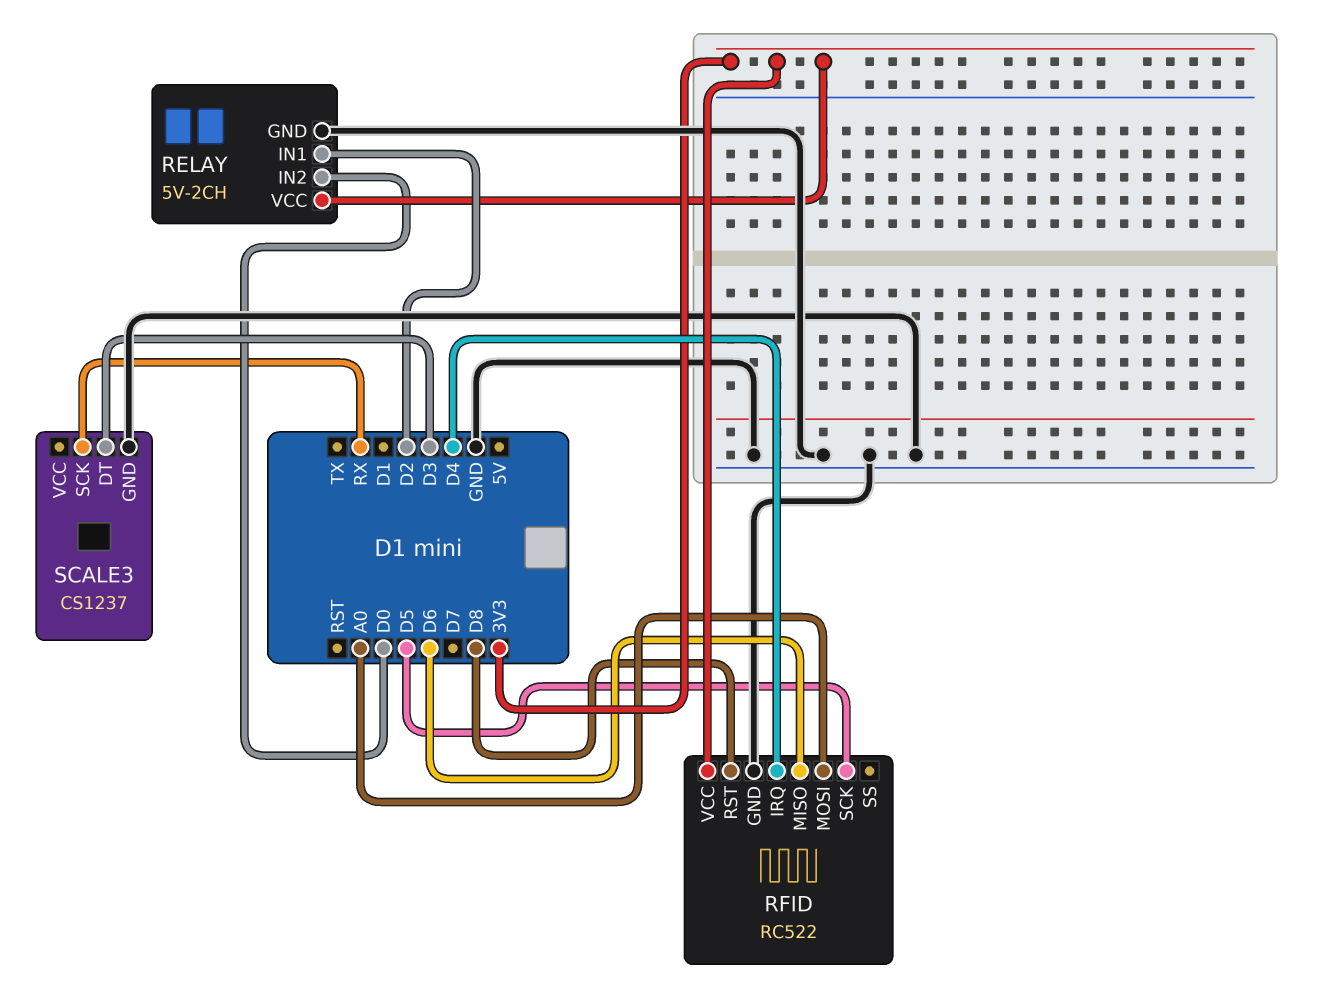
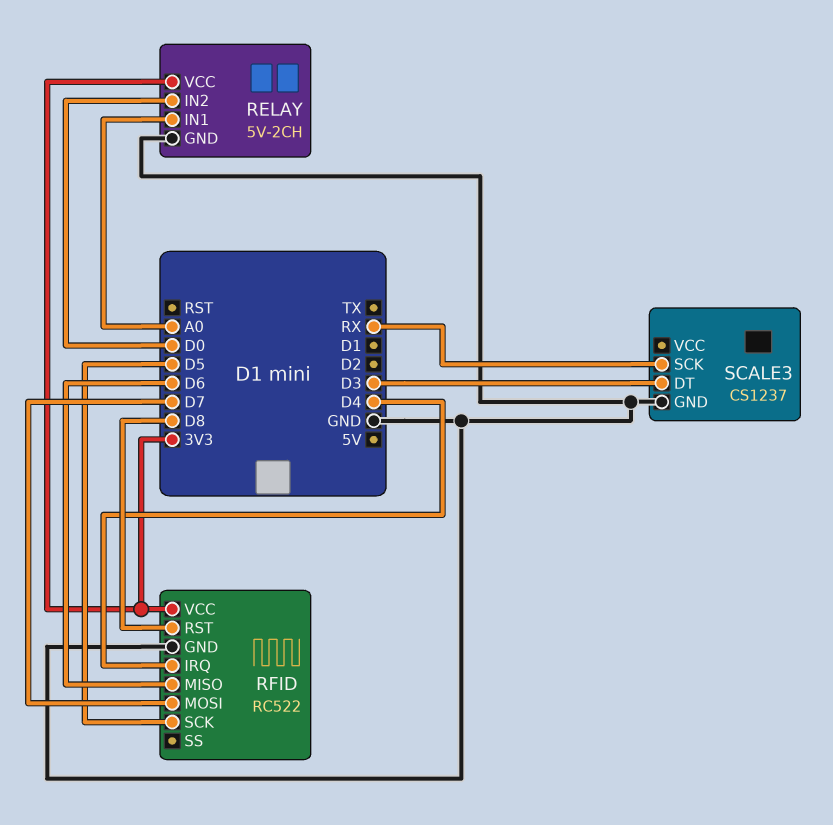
RELAY pin IN1: D2 -> A0
RFID pin MOSI: A0 -> D7

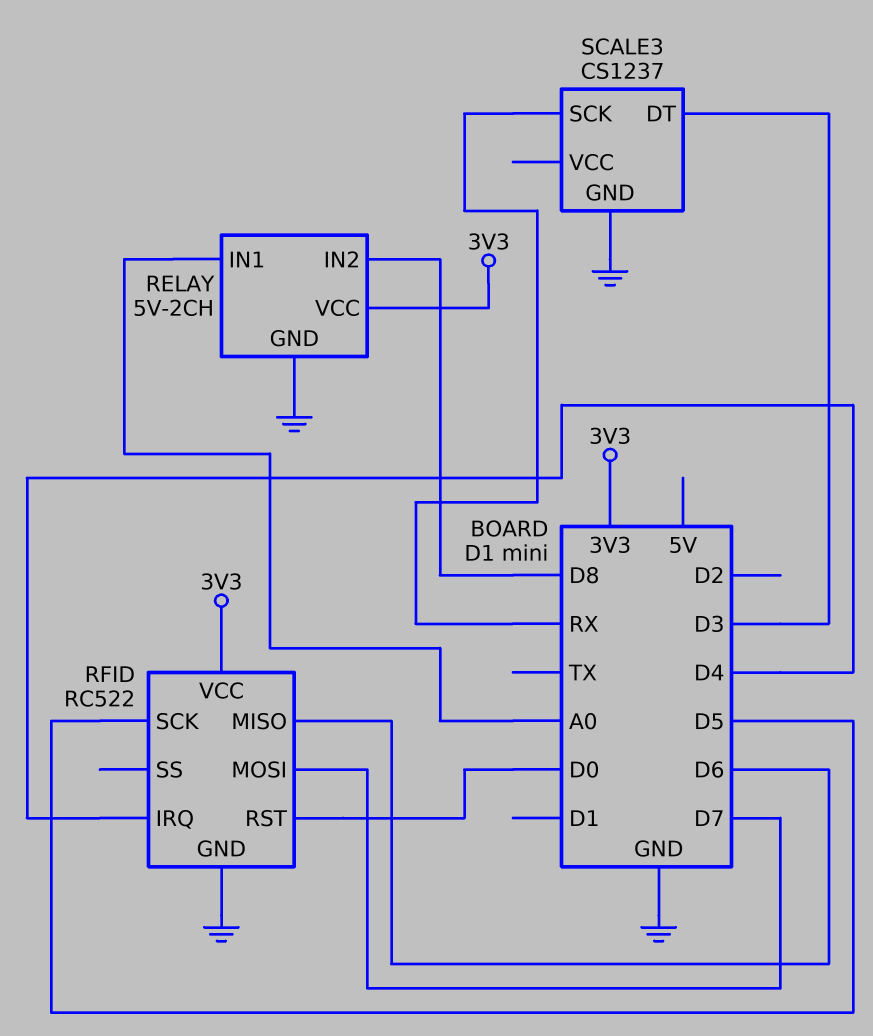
RELAY pin IN2: D0 -> D8
RFID pin RST: D8 -> D0

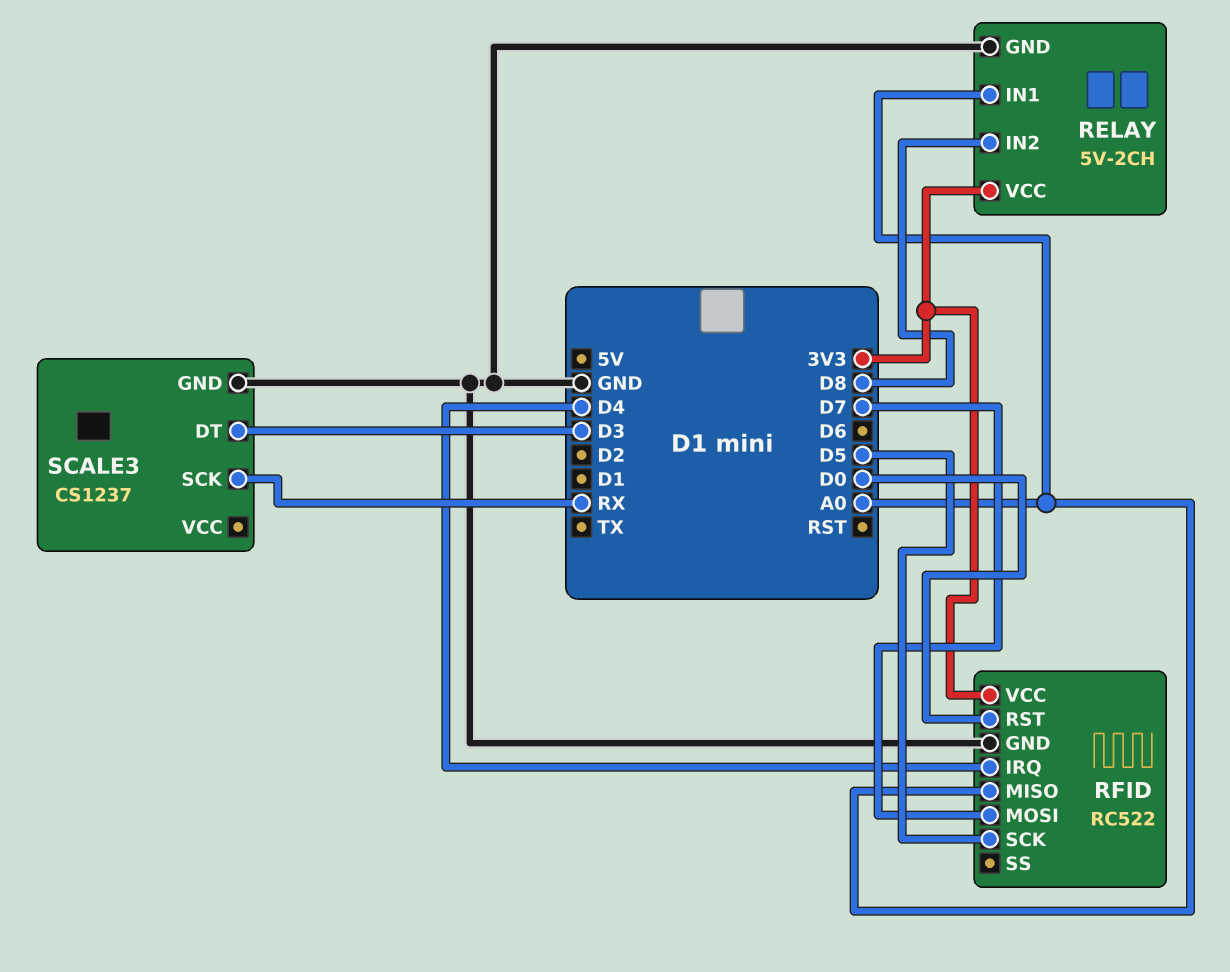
RFID pin MISO: D6 -> A0

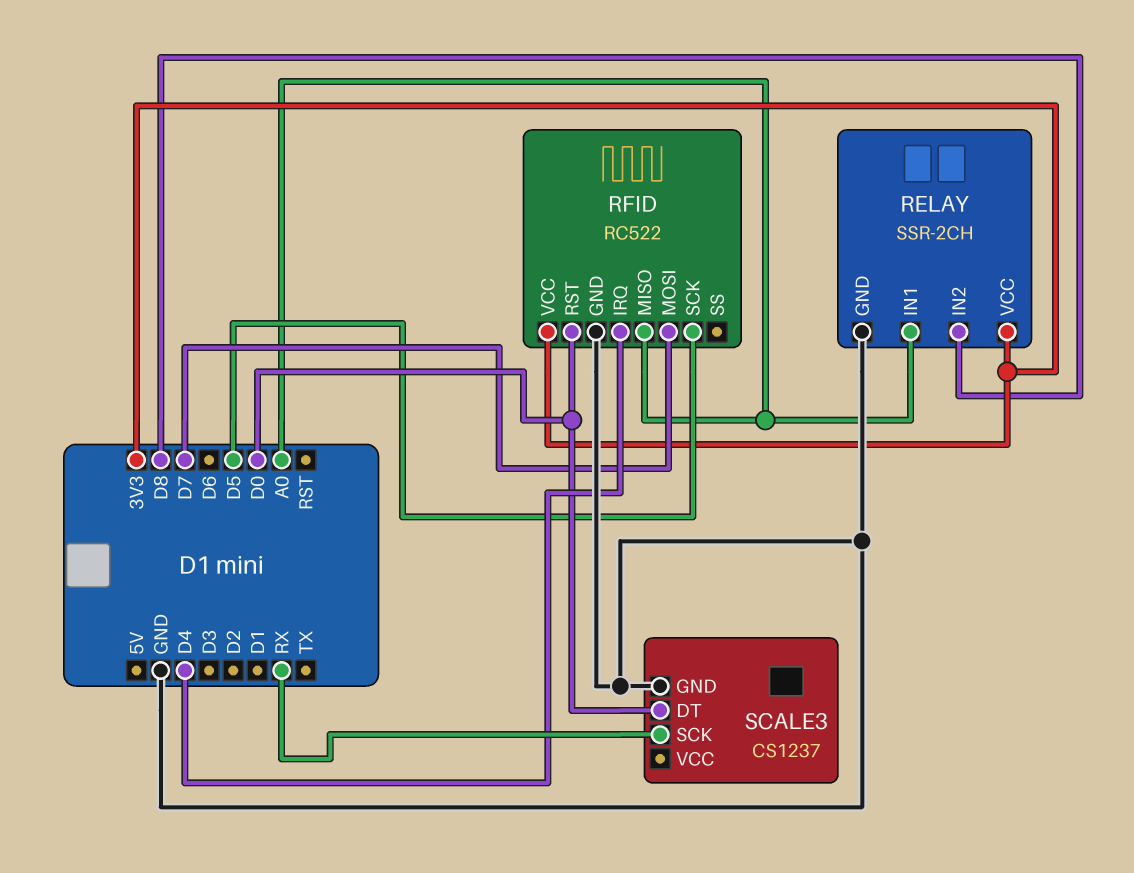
RELAY: 5V-2CH -> SSR-2CH
SCALE3 pin DT: D3 -> D0

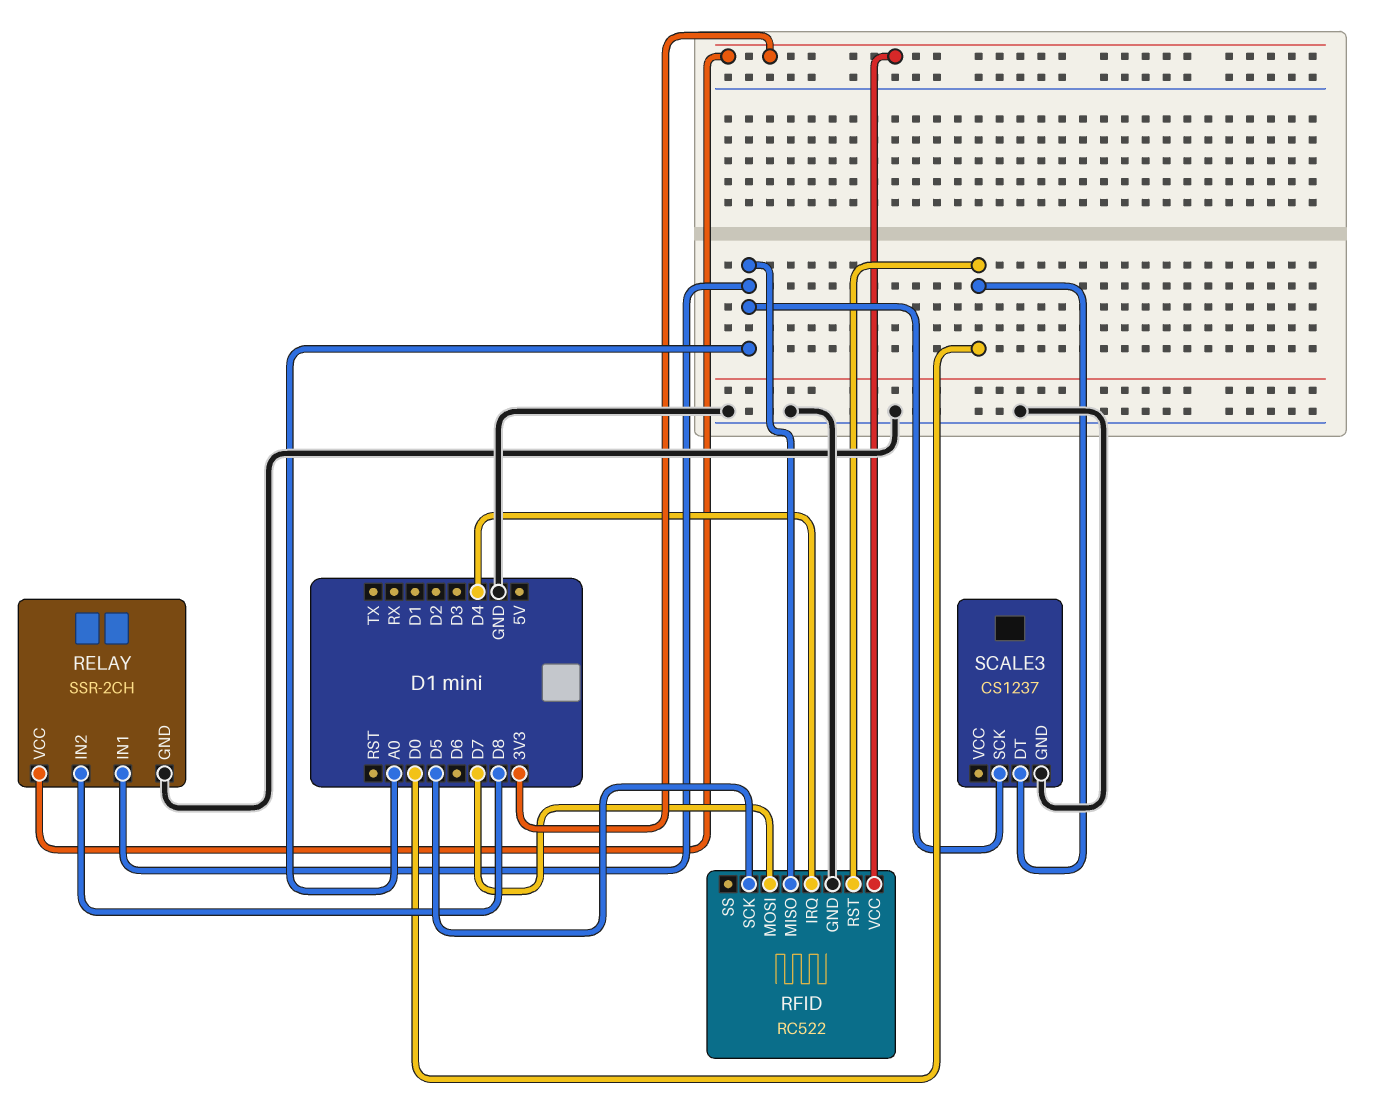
SCALE3 pin SCK: RX -> A0

